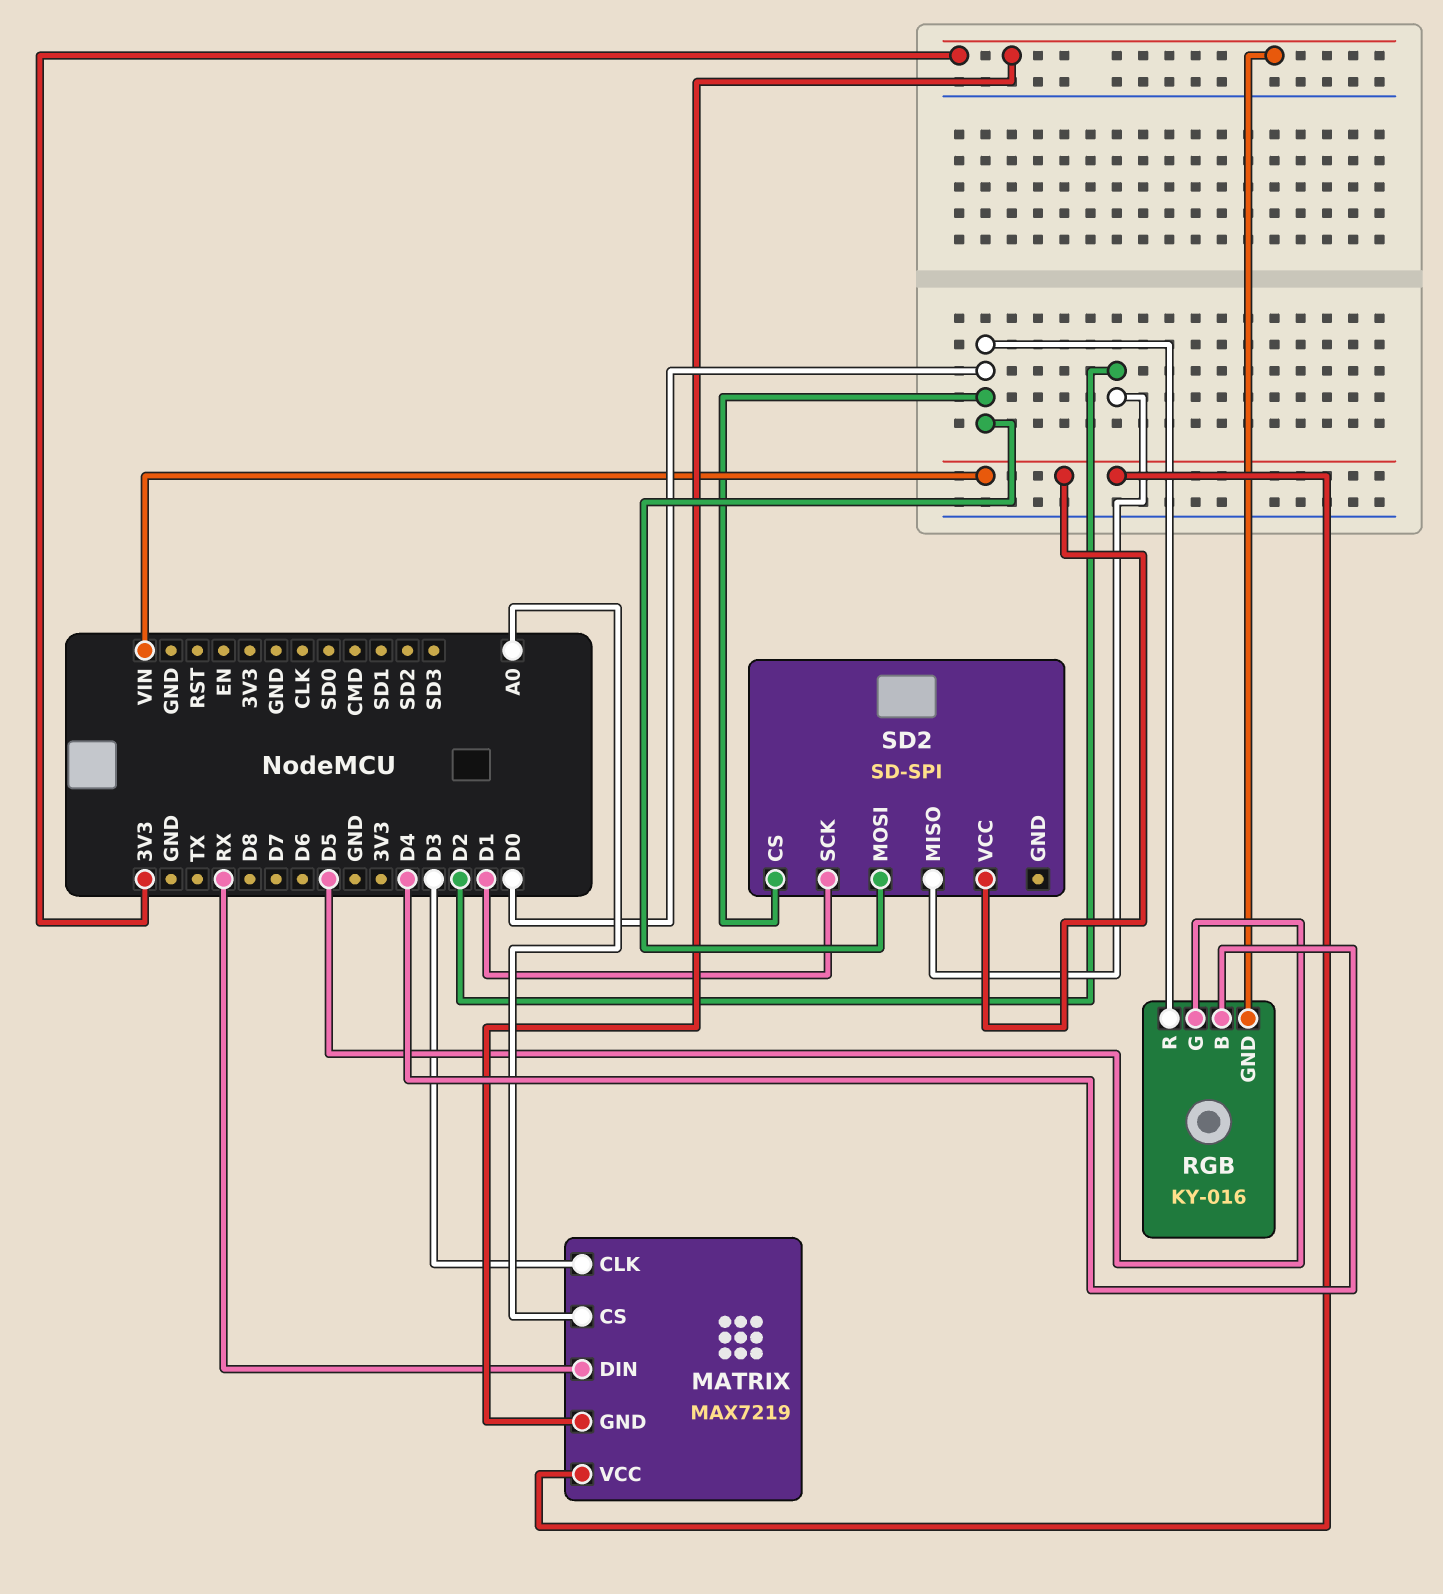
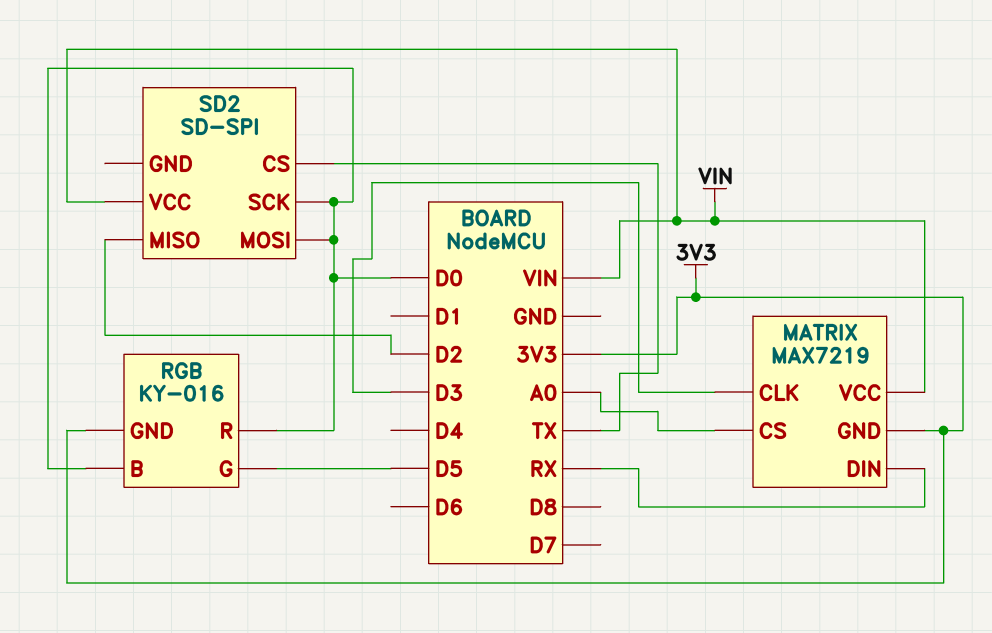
RGB pin B: D4 -> D0
SD2 pin CS: D0 -> TX
SD2 pin SCK: D1 -> D0

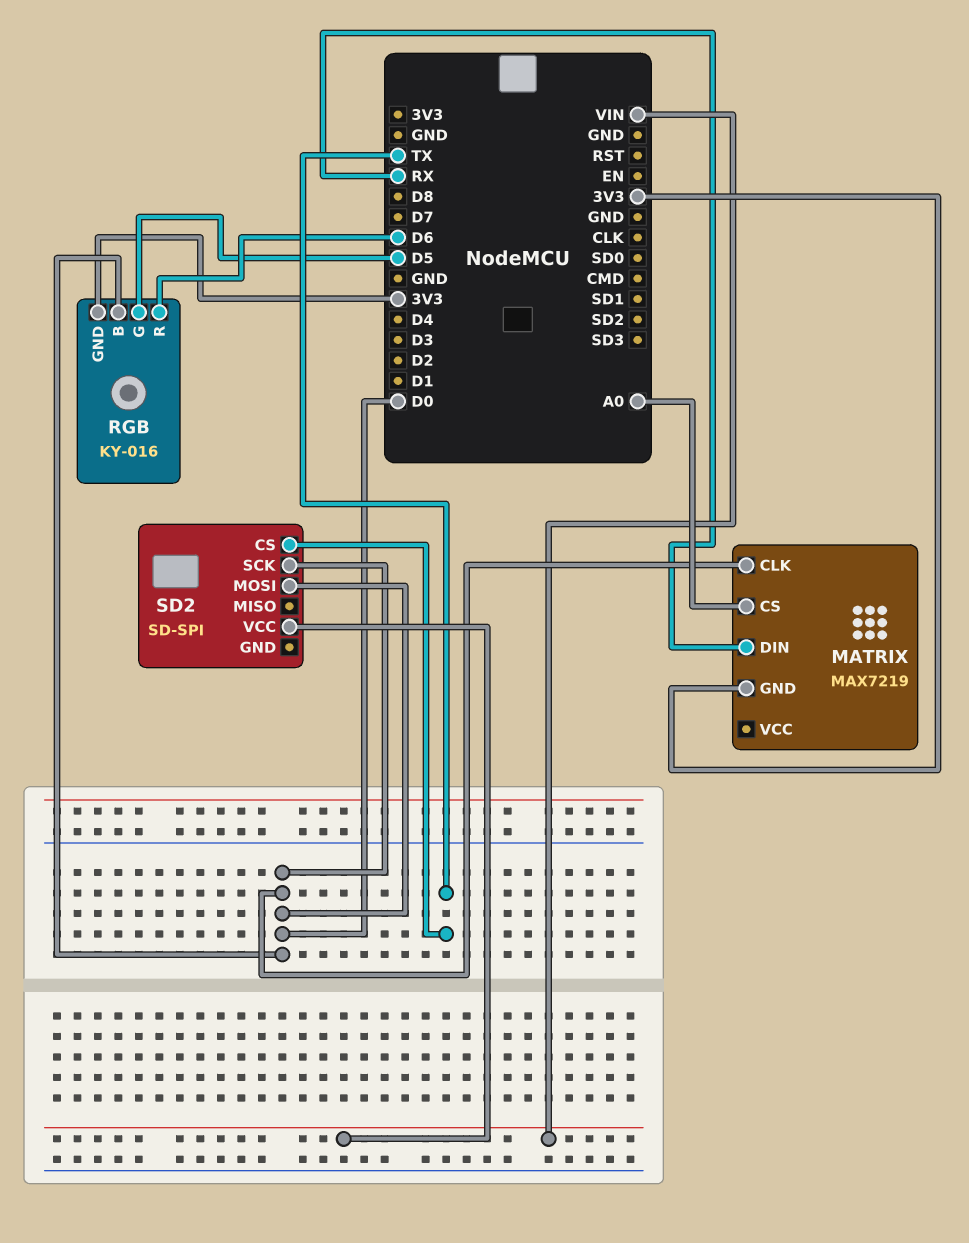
MATRIX pin CLK: D3 -> D0
MATRIX pin VCC: VIN -> none
RGB pin R: D0 -> D6
SD2 pin MISO: D2 -> none

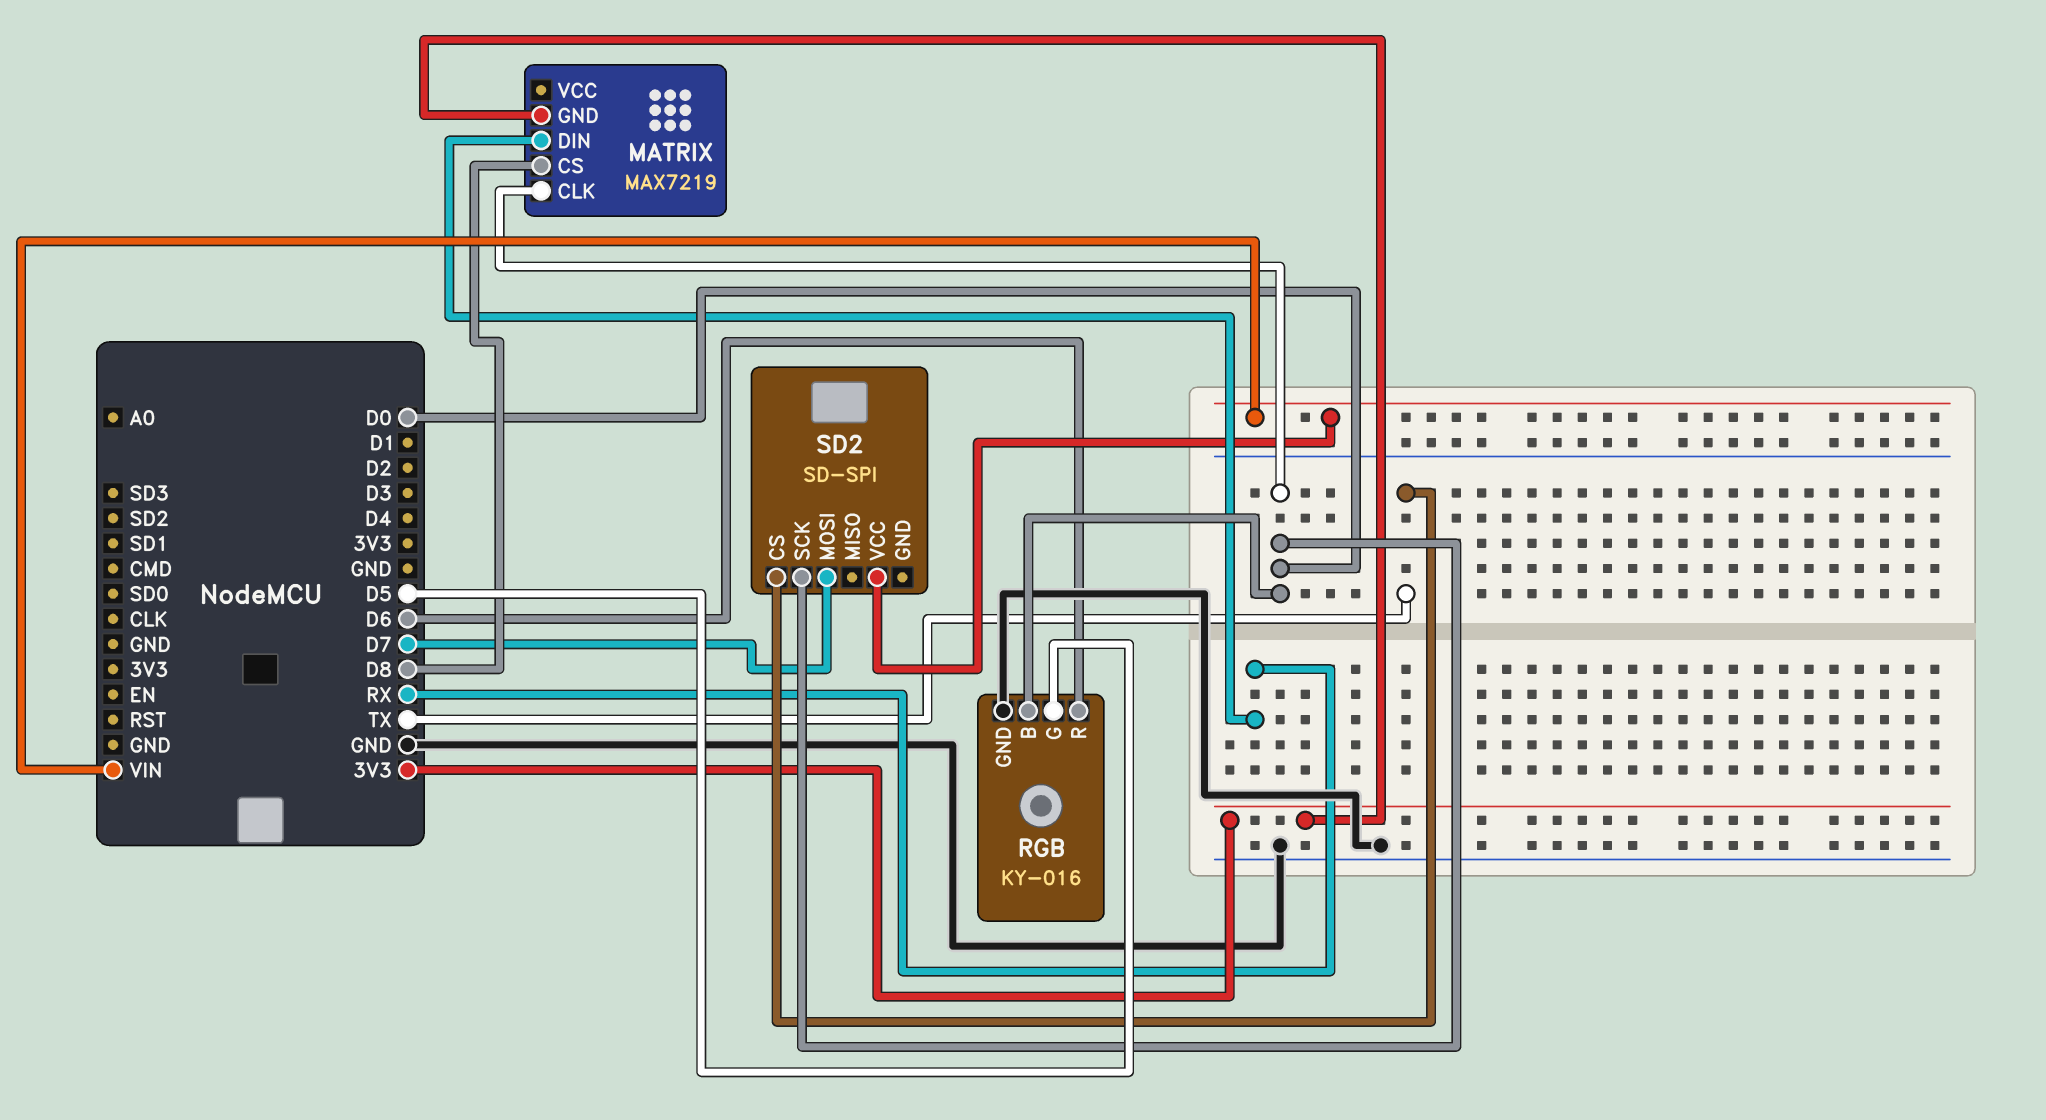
MATRIX pin CS: A0 -> D8
RGB pin GND: 3V3 -> GND
SD2 pin MOSI: D0 -> D7

